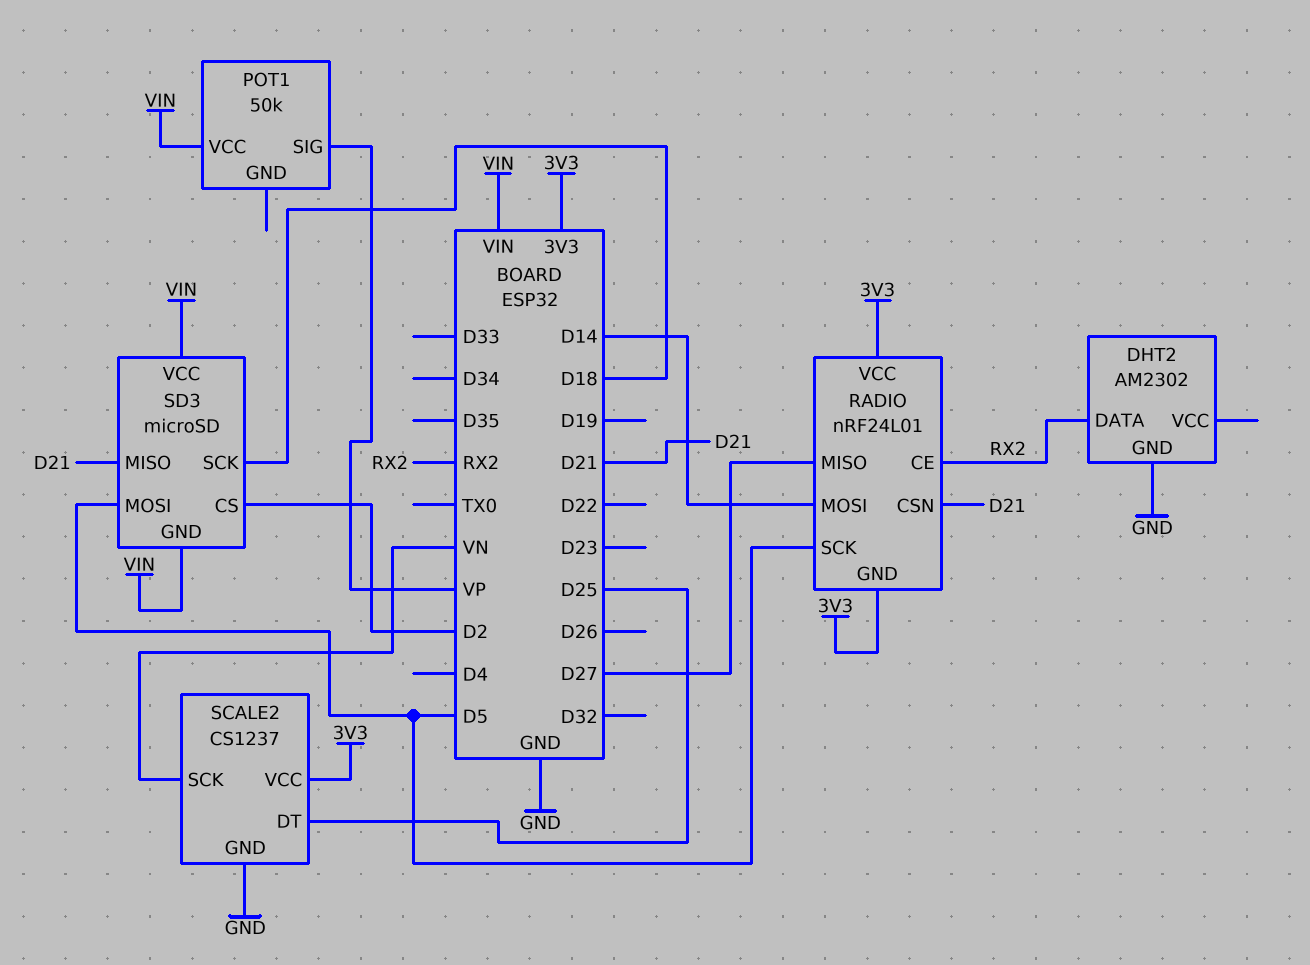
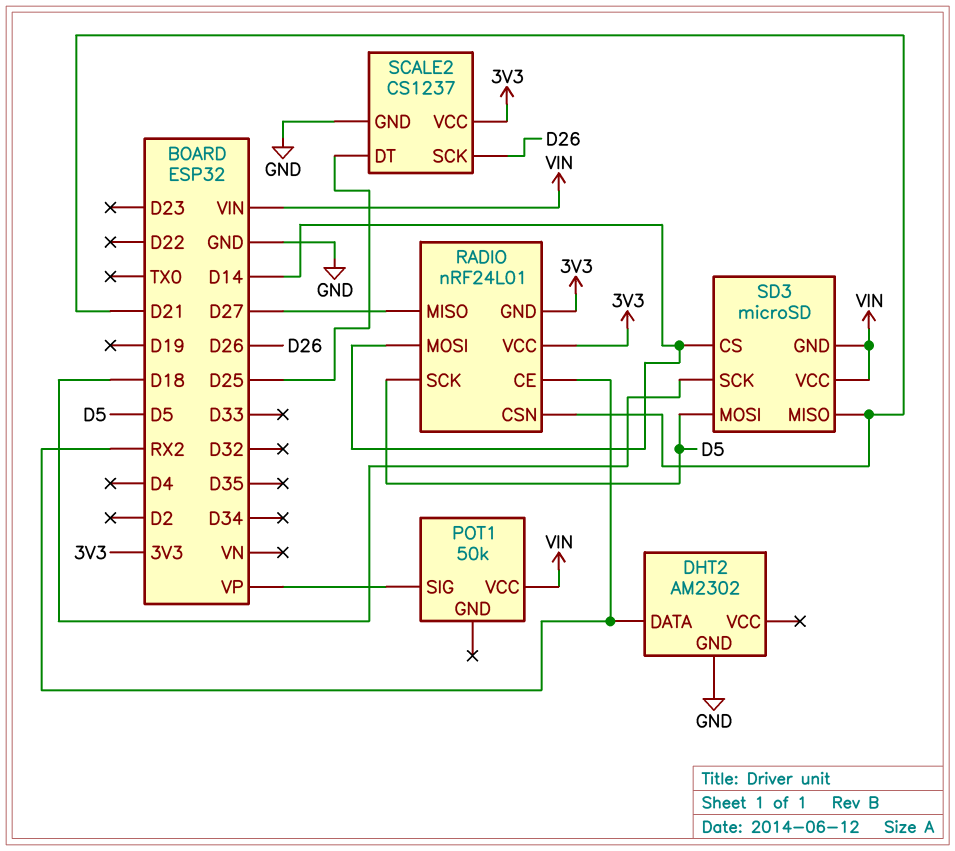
SCALE2 pin SCK: VN -> D26
SD3 pin CS: D2 -> D14

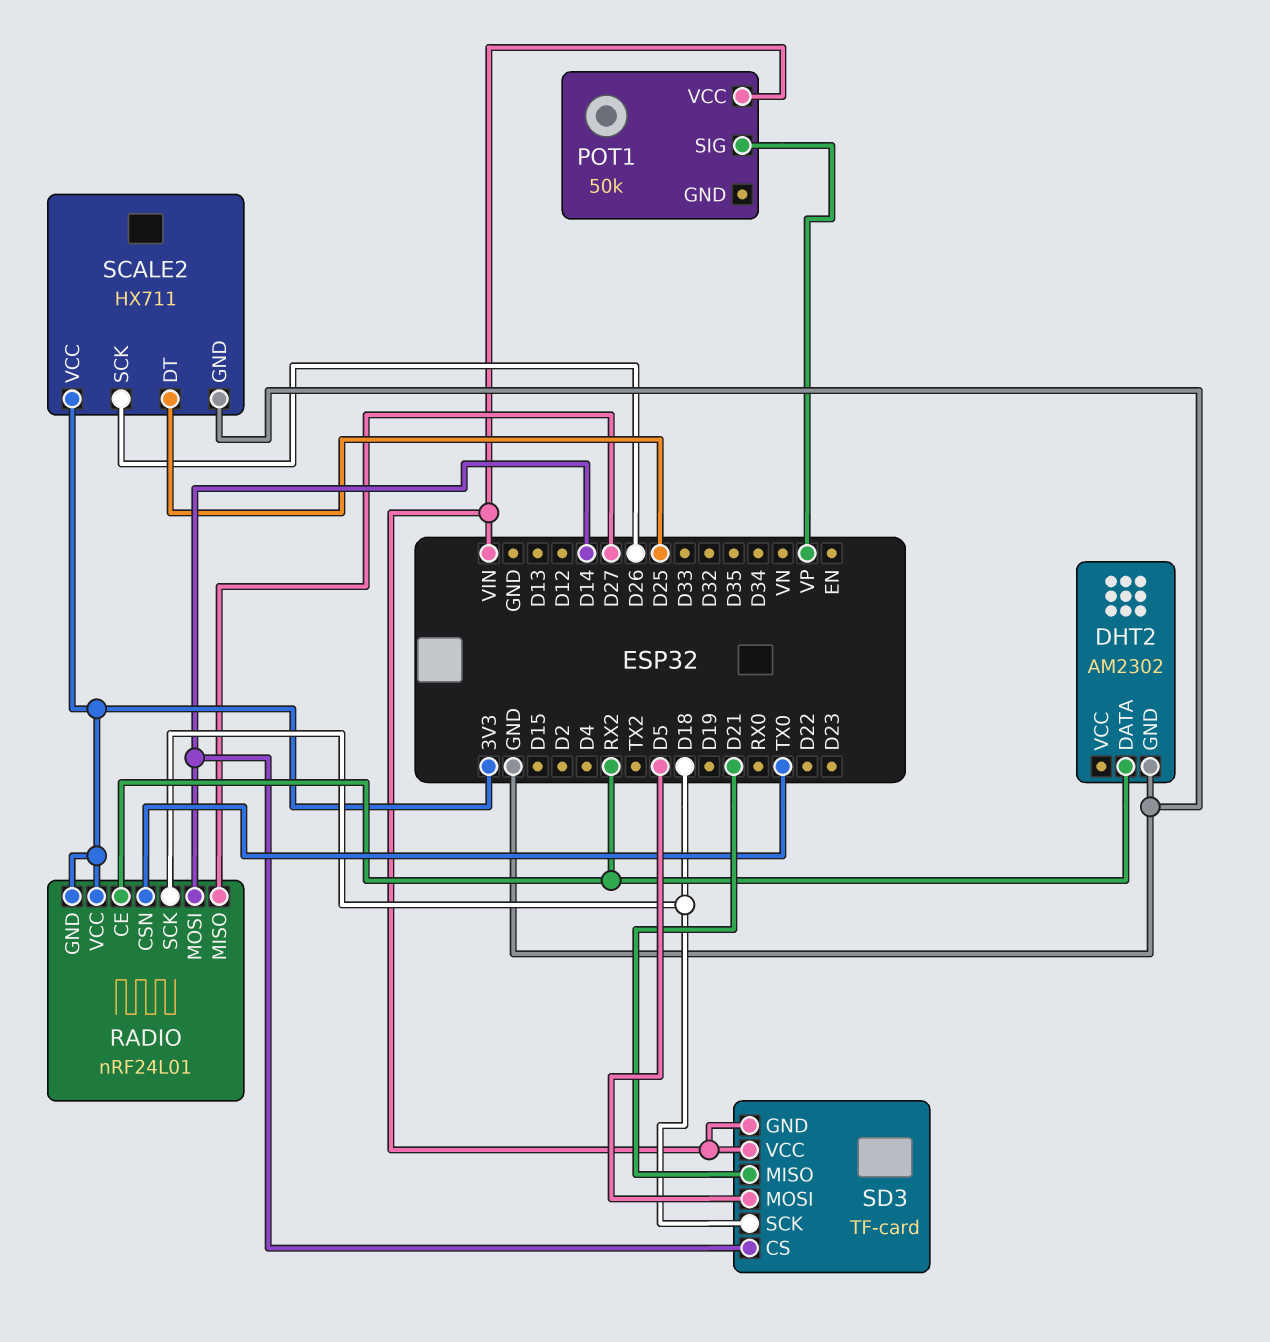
RADIO pin CSN: D21 -> TX0
RADIO pin SCK: D5 -> D18
SCALE2: CS1237 -> HX711
SD3: microSD -> TF-card

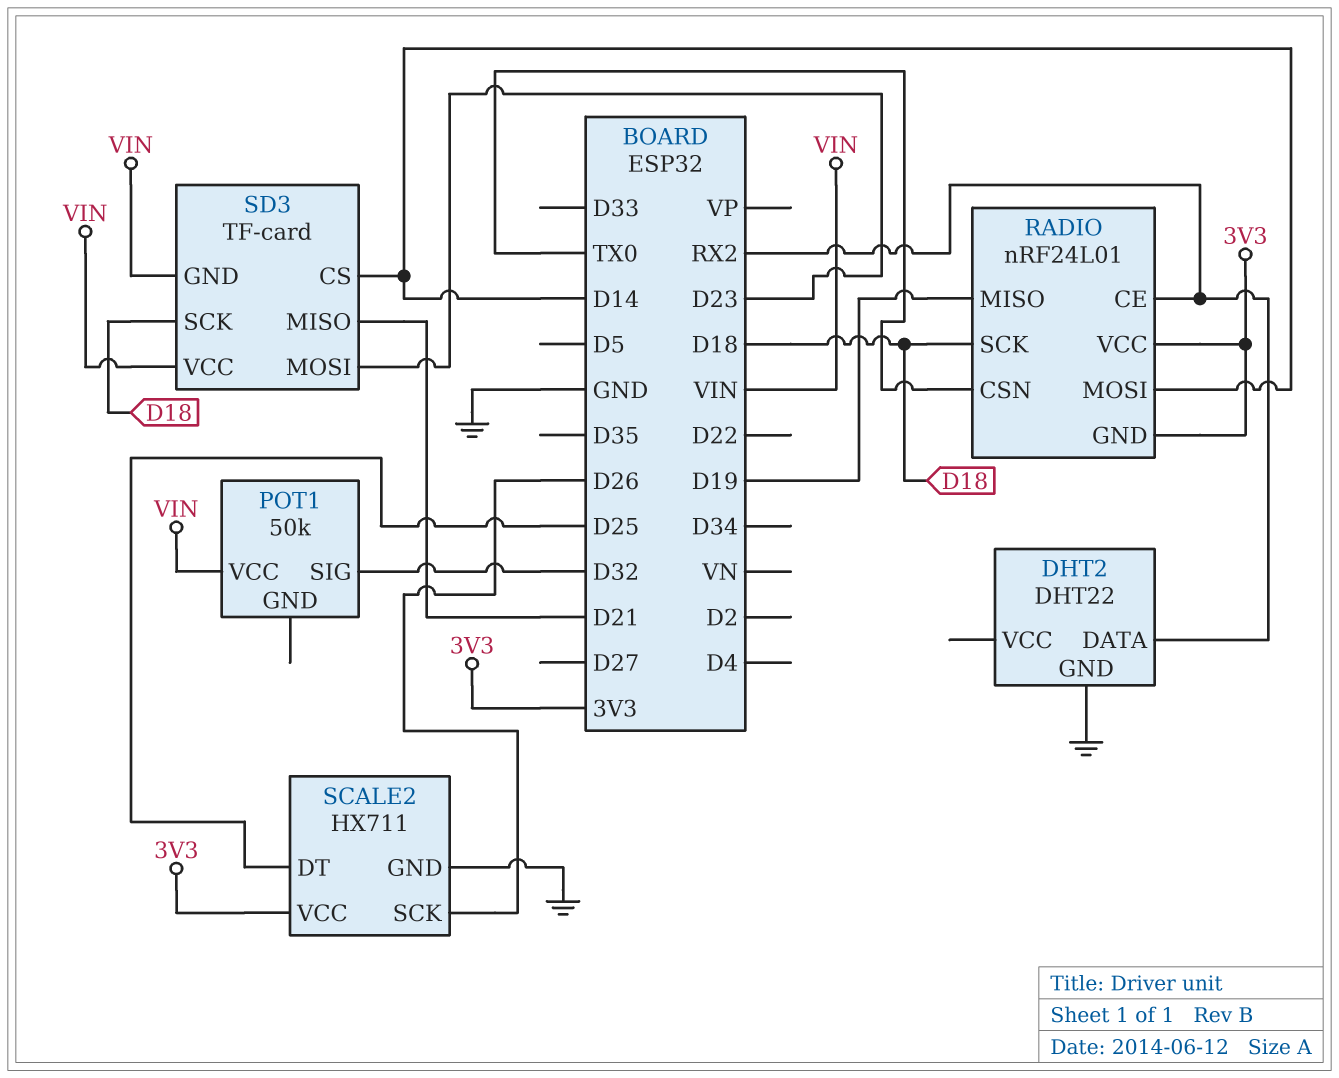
DHT2: AM2302 -> DHT22
POT1 pin SIG: VP -> D32
RADIO pin MISO: D27 -> D19
SD3 pin MOSI: D5 -> D23

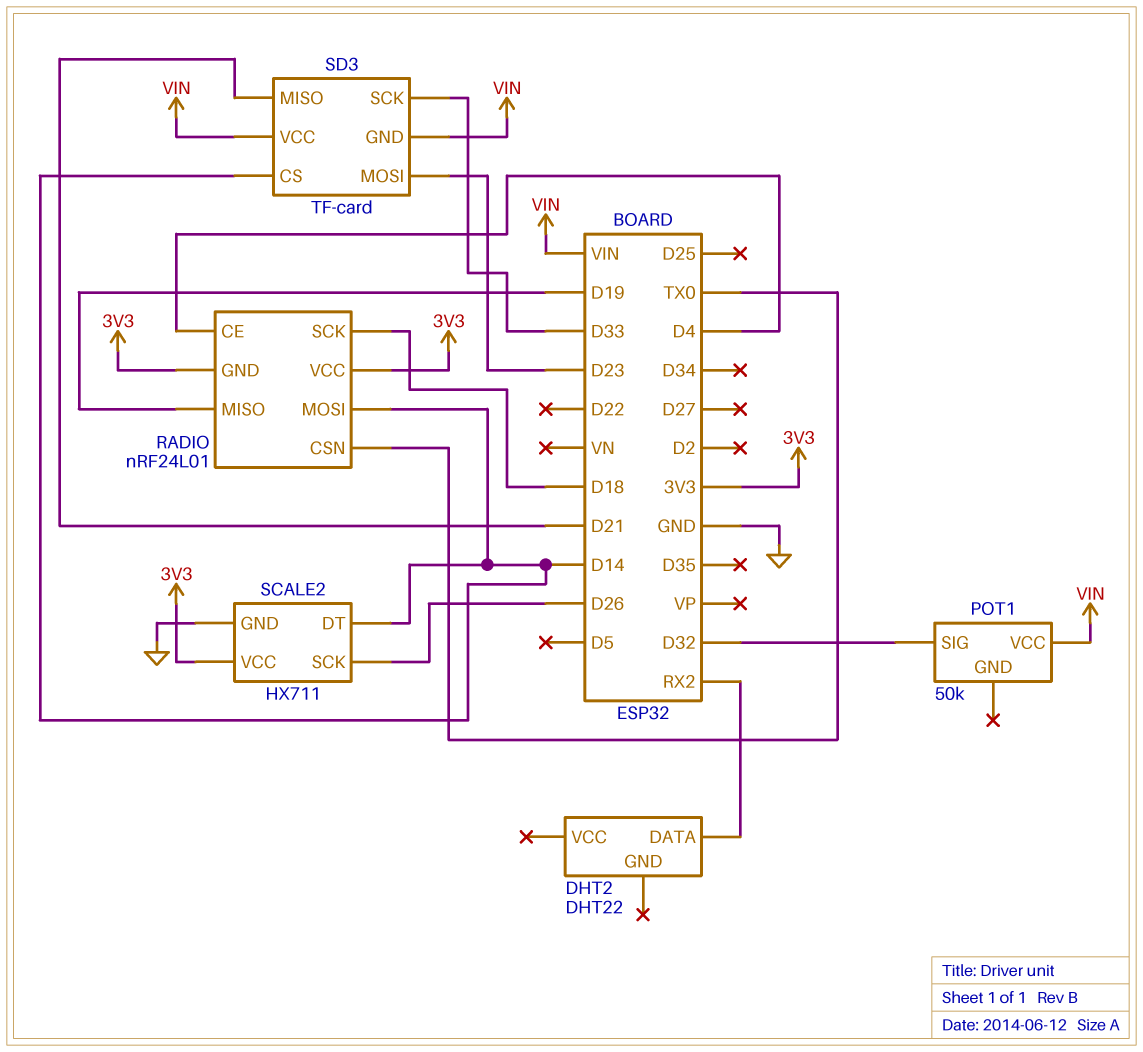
DHT2 pin GND: GND -> none
RADIO pin CE: RX2 -> D4
SCALE2 pin DT: D25 -> D14
SD3 pin SCK: D18 -> D33

